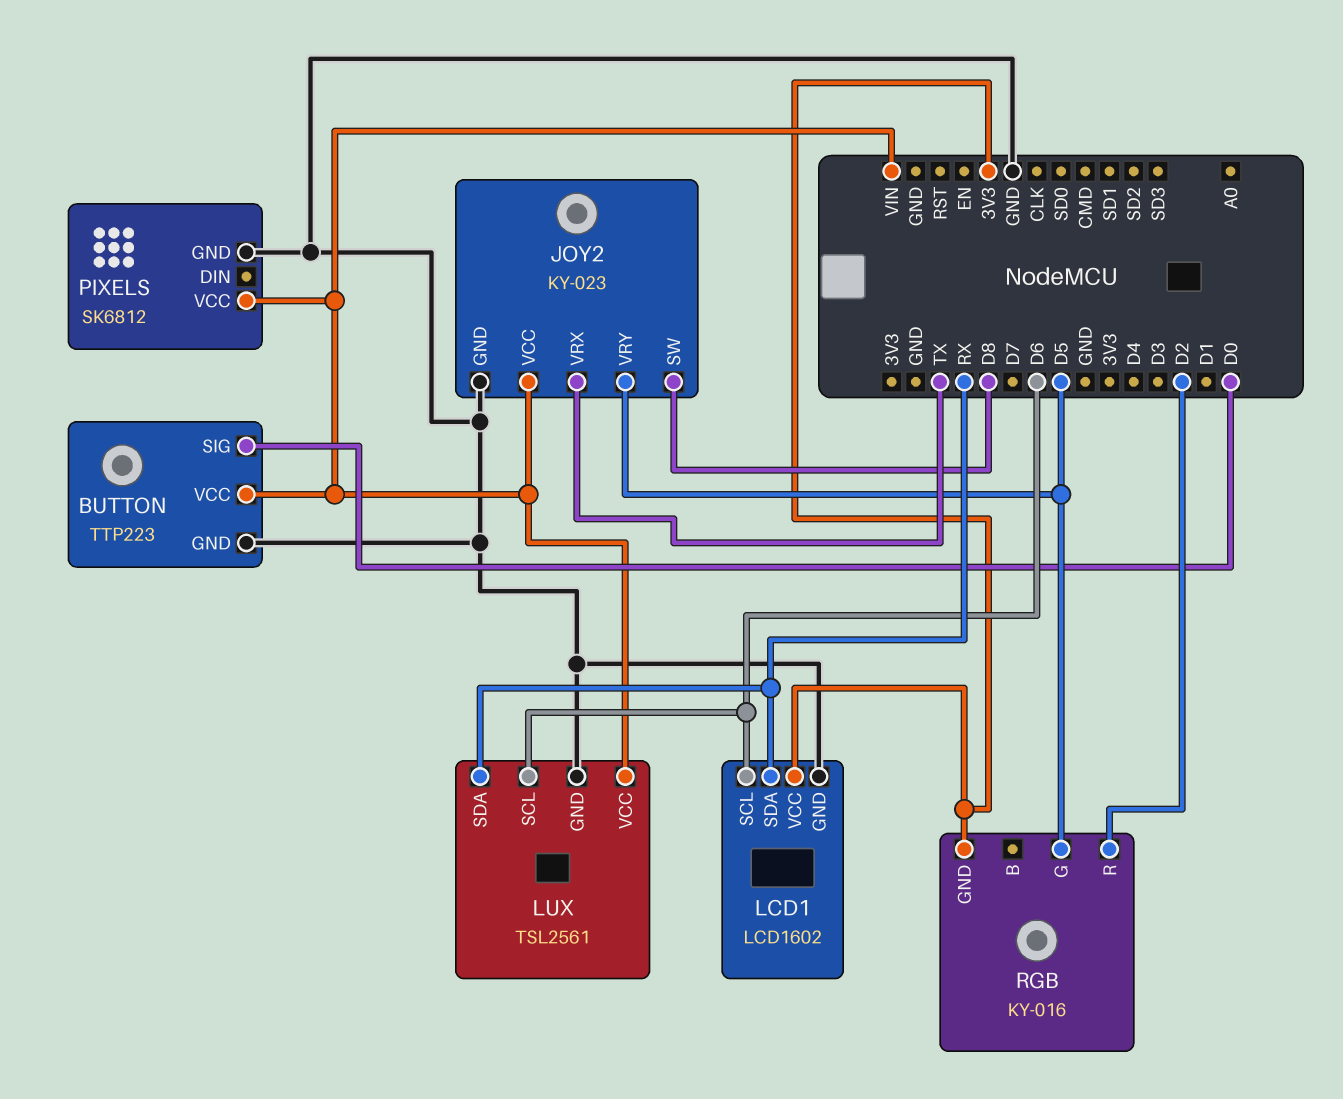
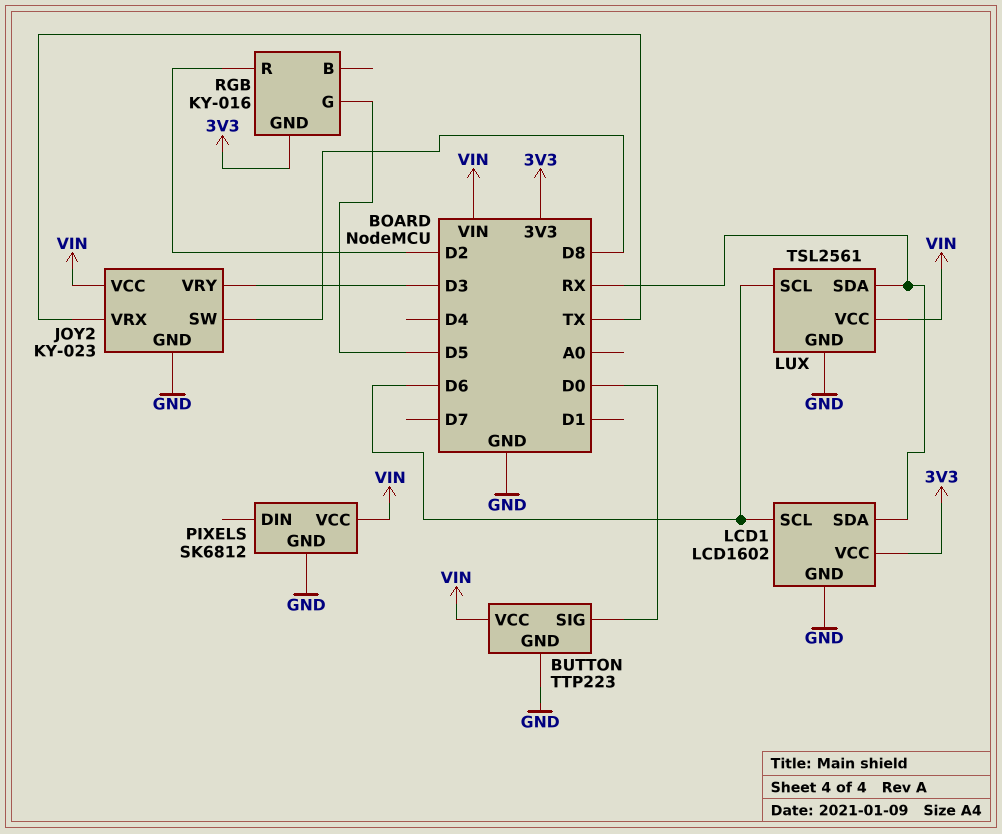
JOY2 pin VRY: D5 -> D3

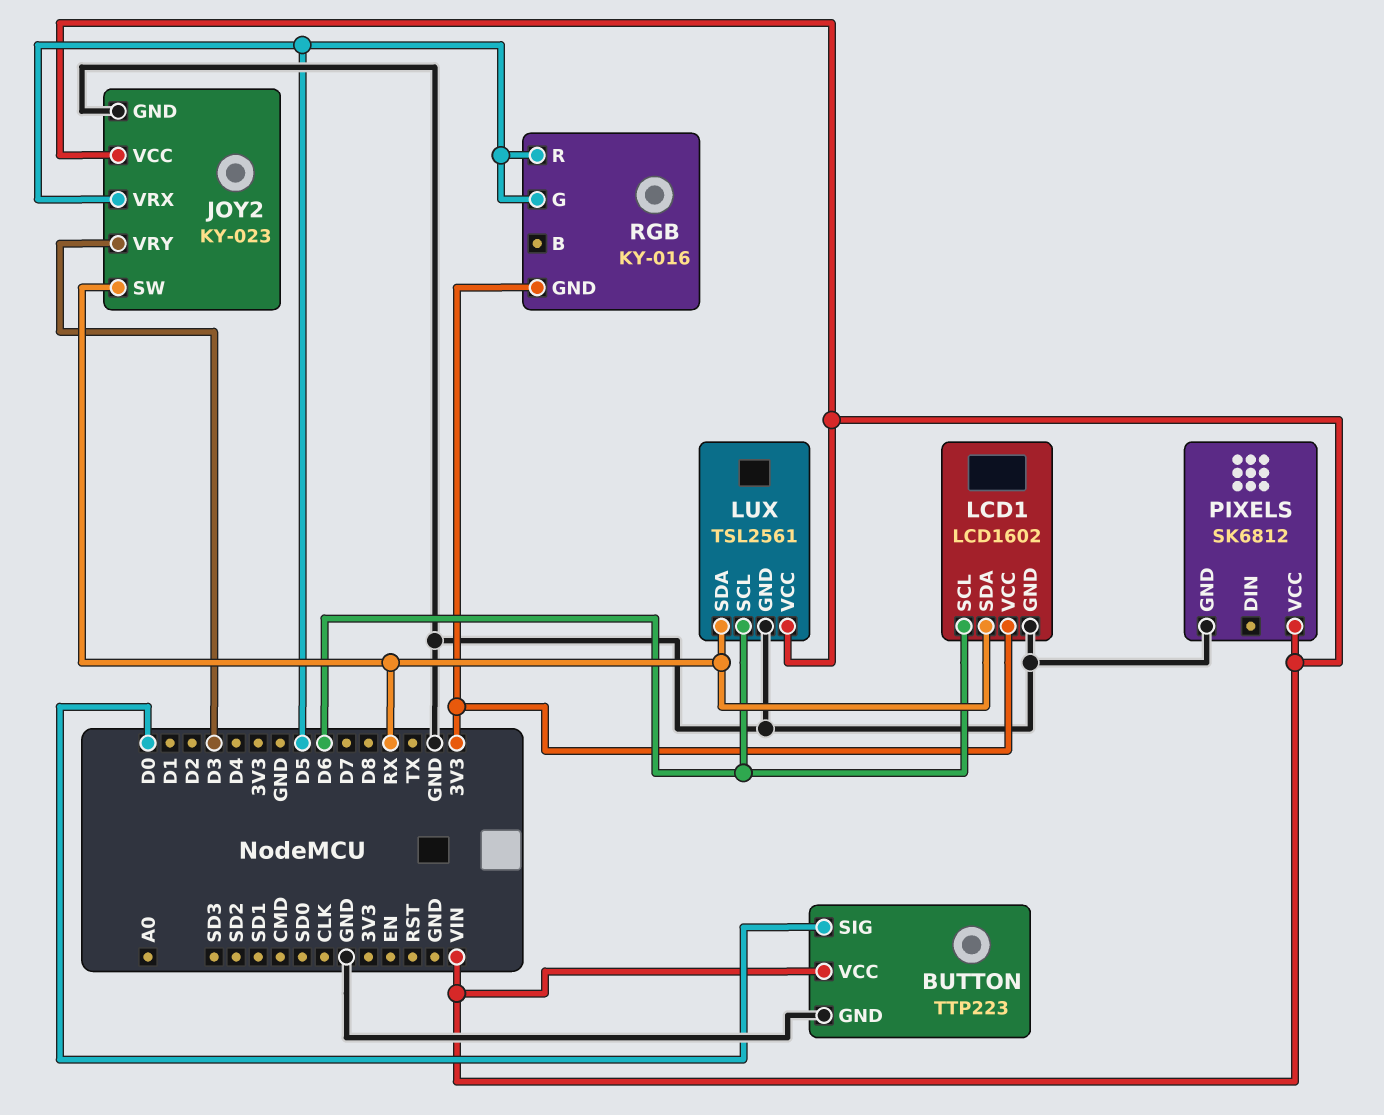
JOY2 pin SW: D8 -> RX
JOY2 pin VRX: TX -> D5
RGB pin R: D2 -> D5

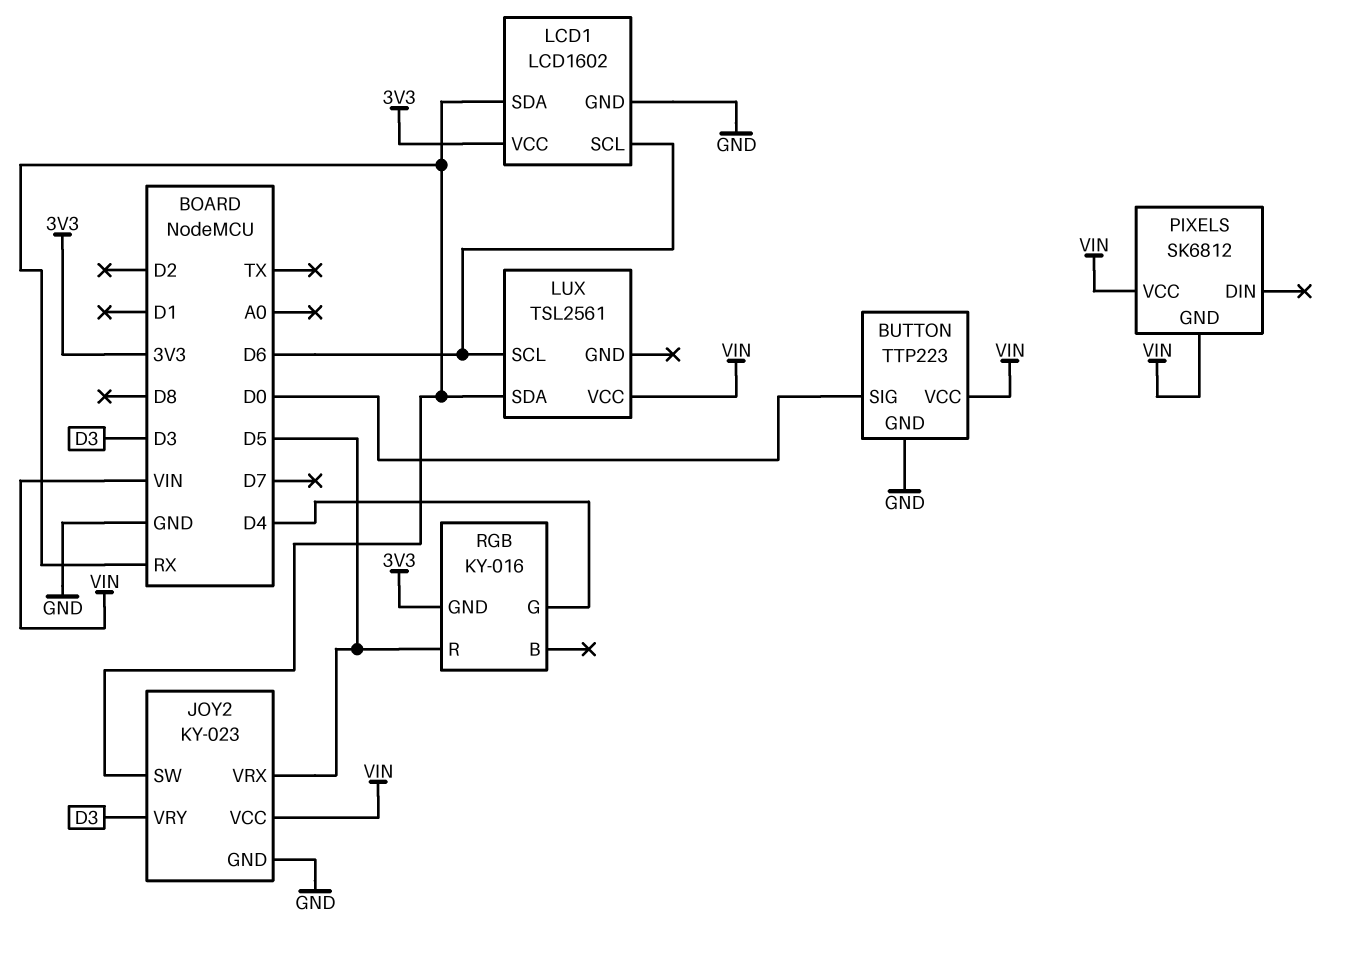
LUX pin GND: GND -> none
PIXELS pin GND: GND -> VIN
RGB pin G: D5 -> D4

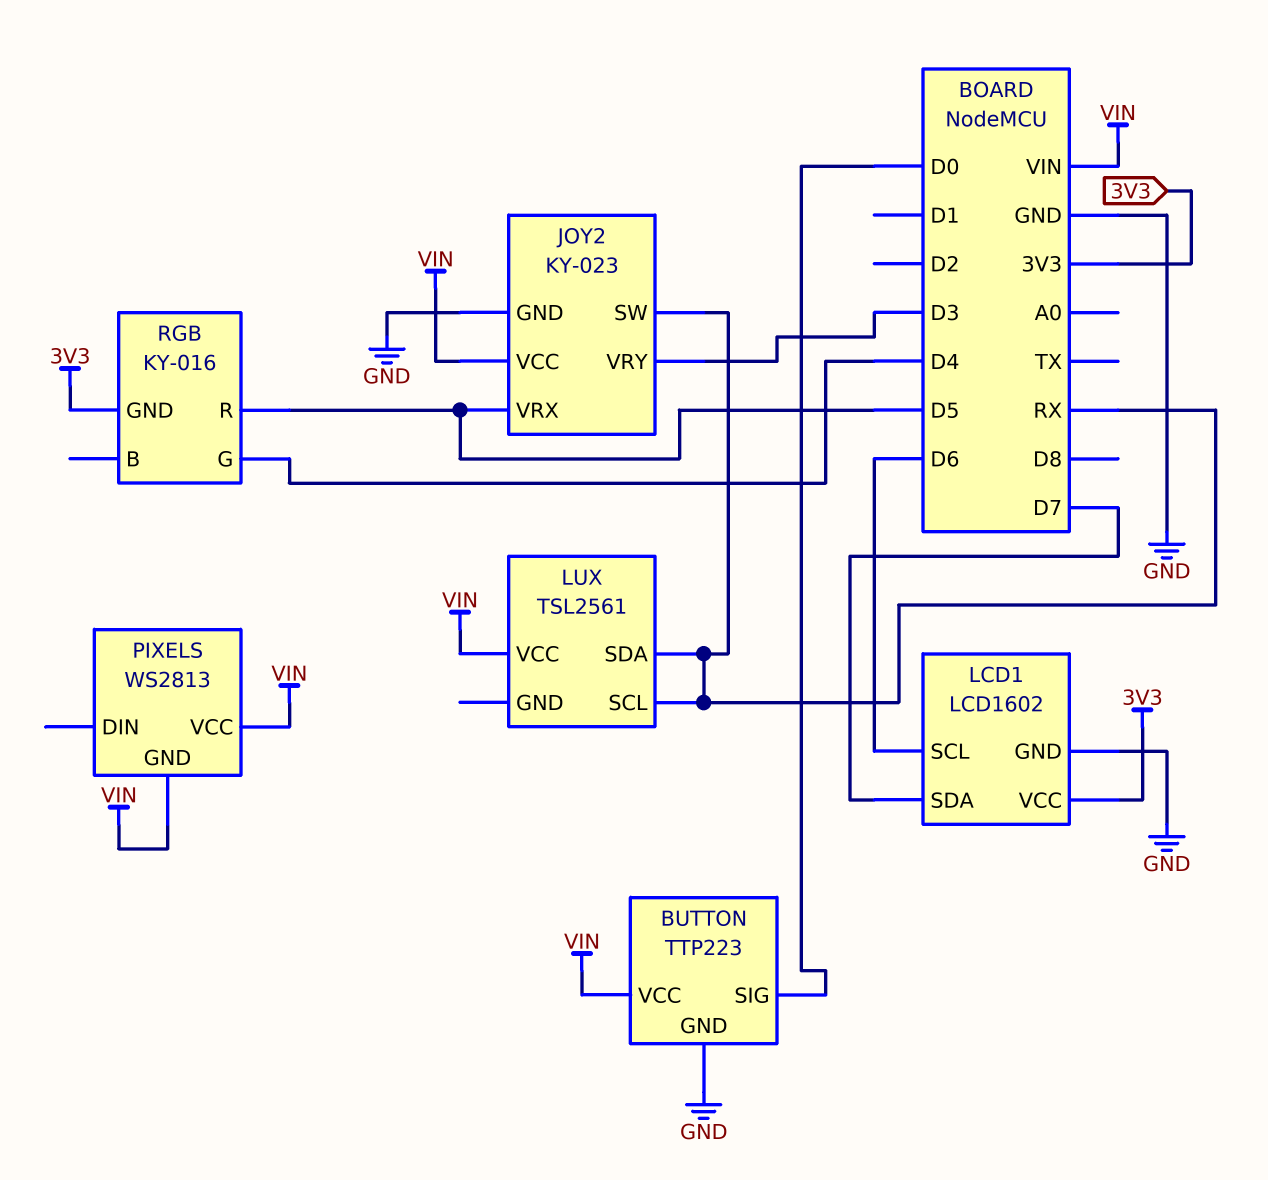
LCD1 pin SDA: RX -> D7
LUX pin SCL: D6 -> RX
PIXELS: SK6812 -> WS2813

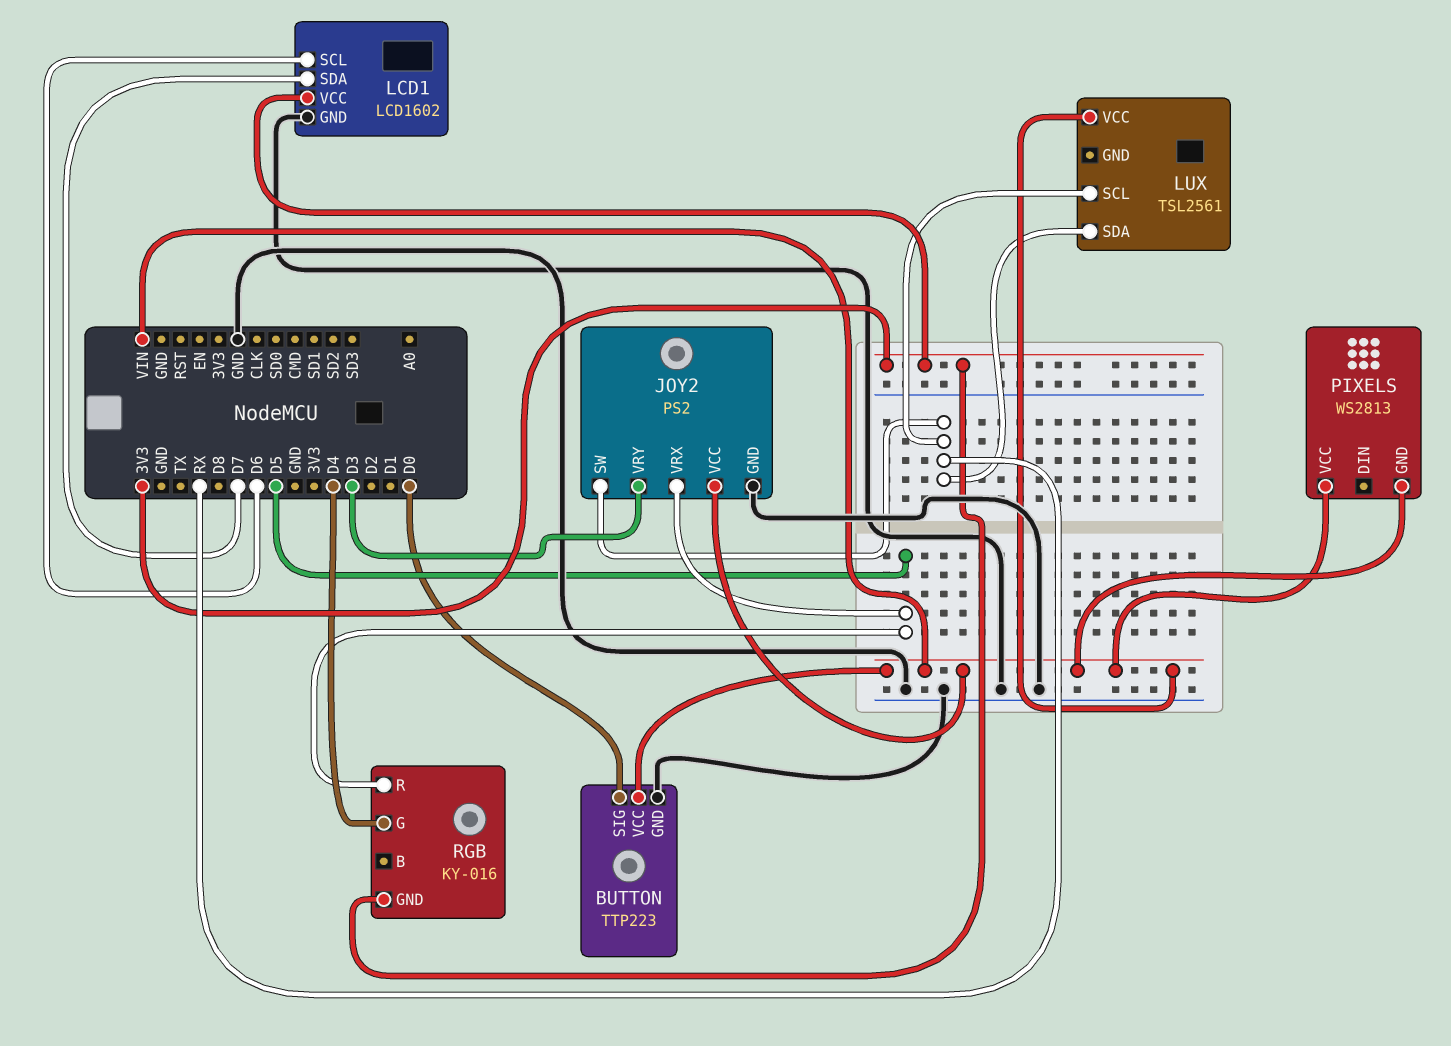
JOY2: KY-023 -> PS2

